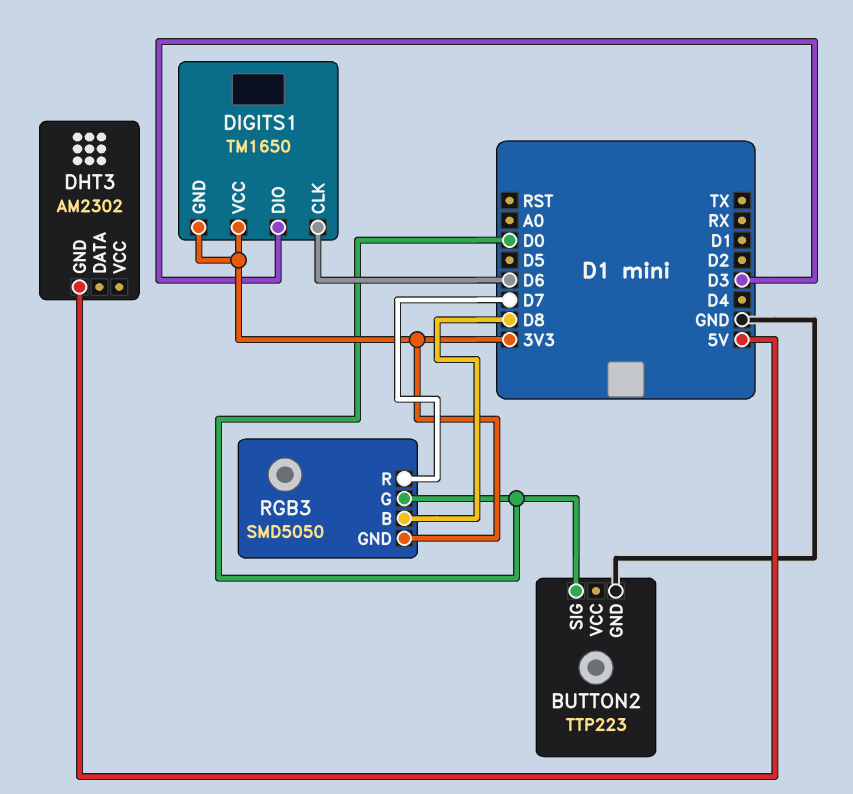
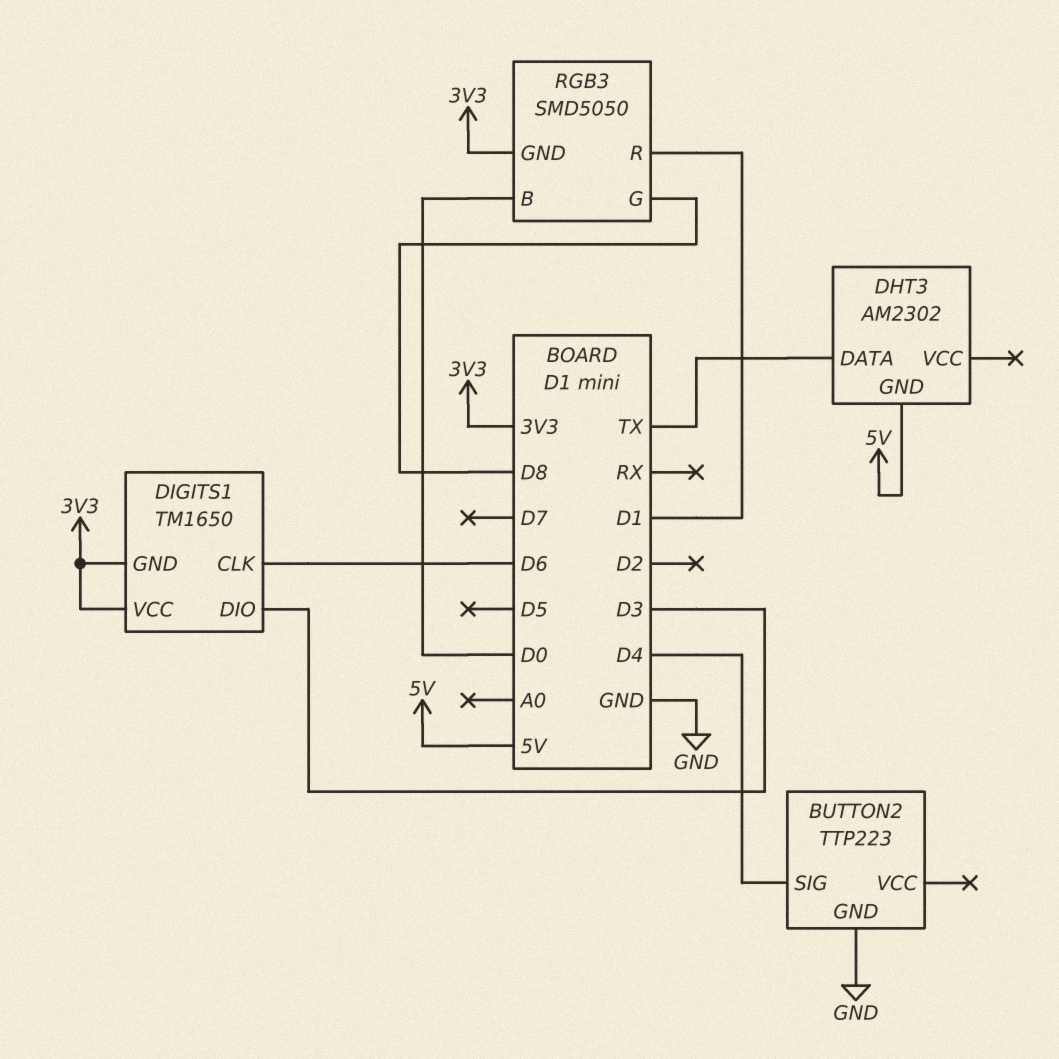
BUTTON2 pin SIG: D0 -> D4
DHT3 pin DATA: none -> TX
RGB3 pin B: D8 -> D0
RGB3 pin G: D0 -> D8
RGB3 pin R: D7 -> D1

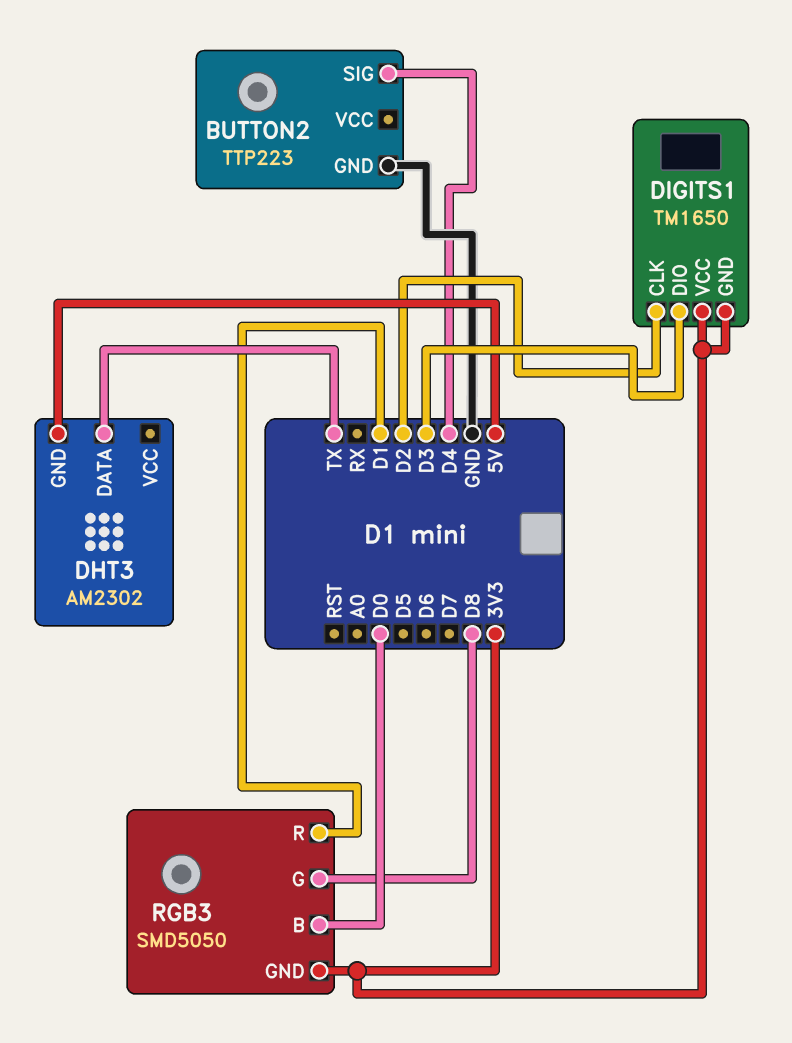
DIGITS1 pin CLK: D6 -> D2

